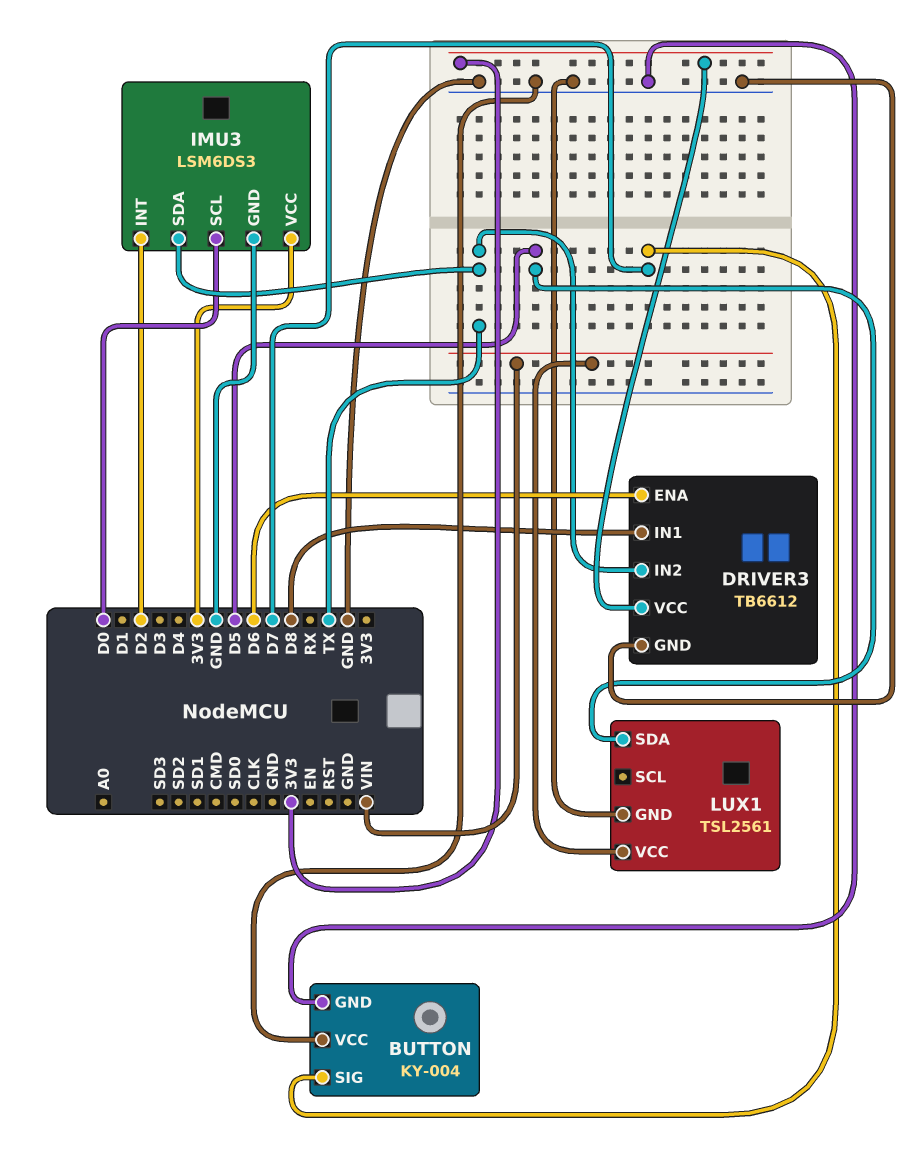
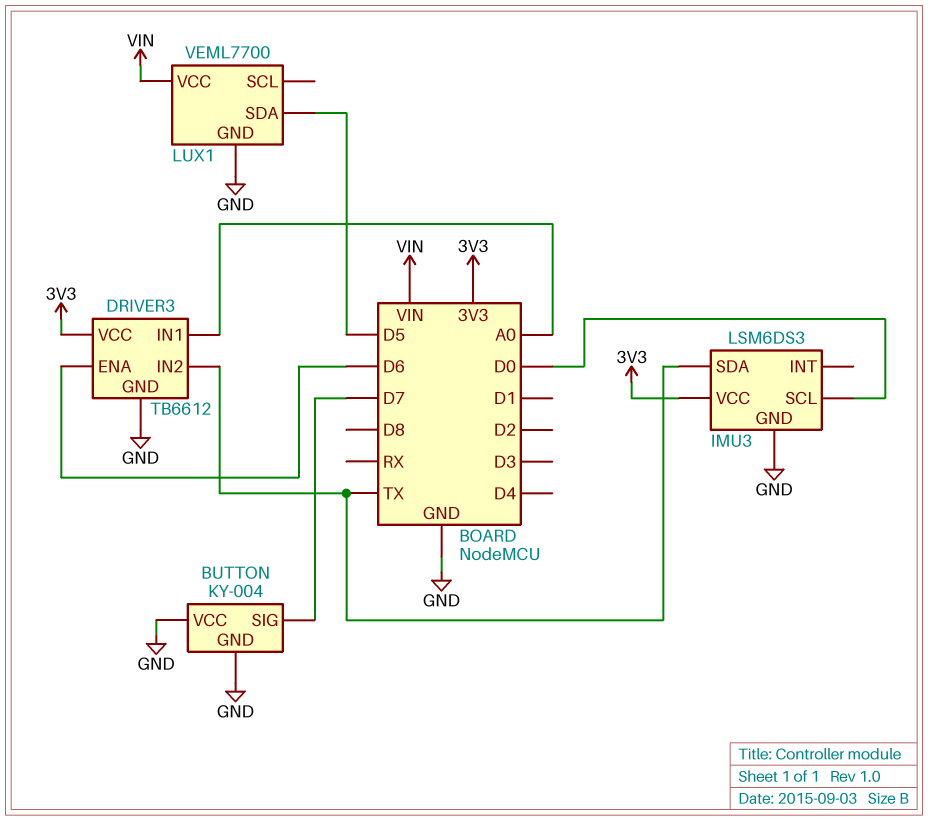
DRIVER3 pin IN1: D8 -> A0
IMU3 pin INT: D2 -> none
LUX1: TSL2561 -> VEML7700

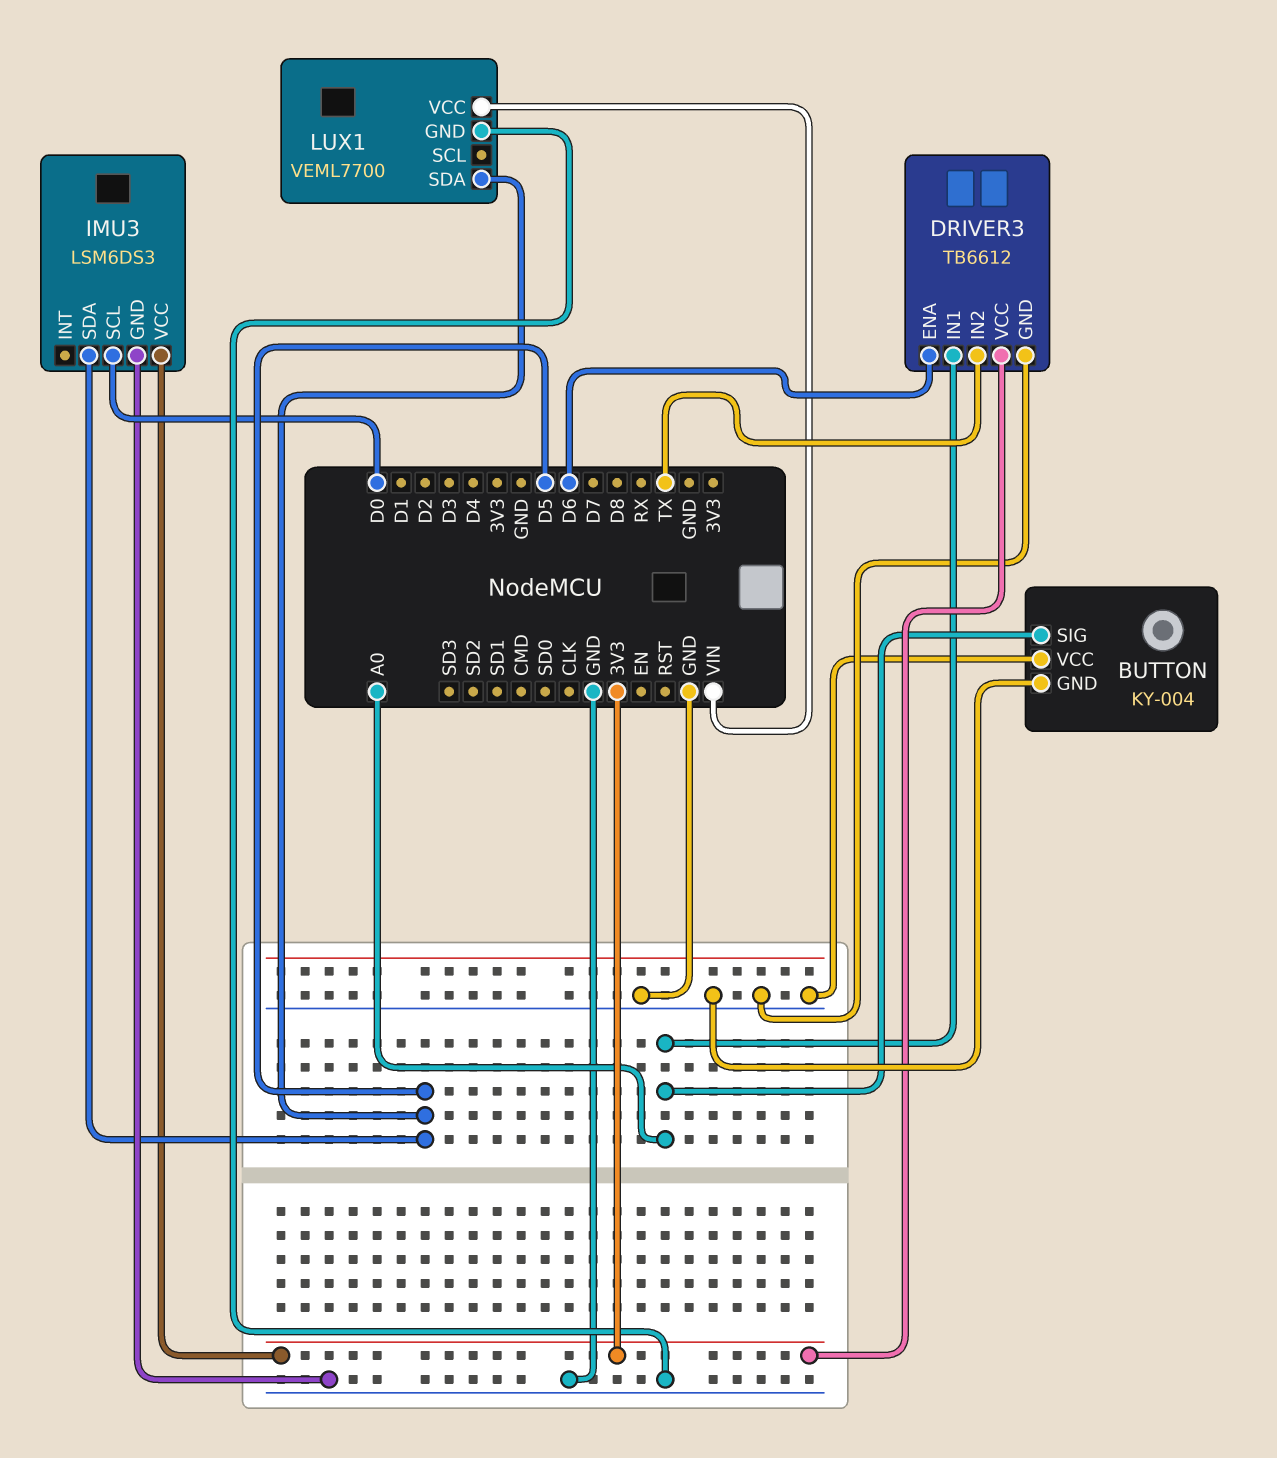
BUTTON pin SIG: D7 -> A0
IMU3 pin SDA: TX -> D5

